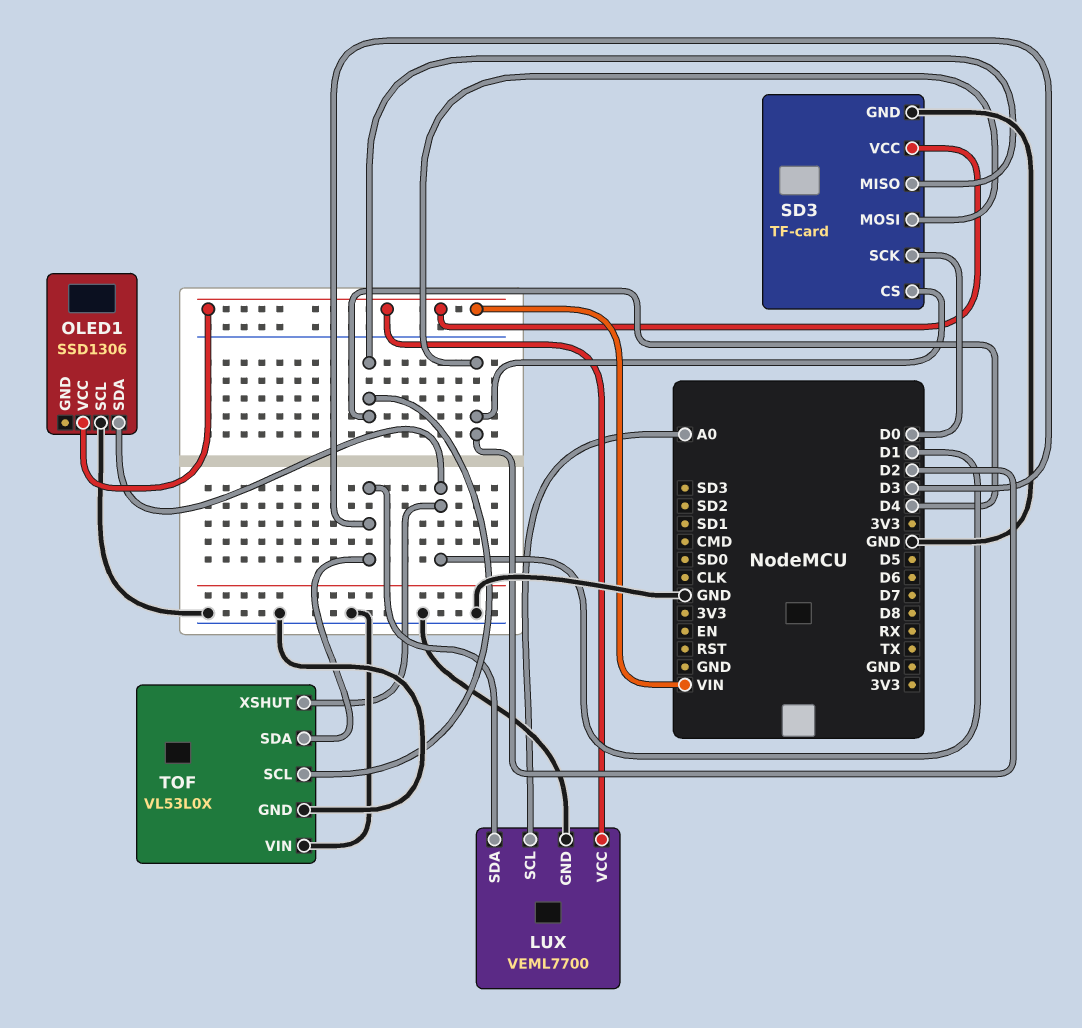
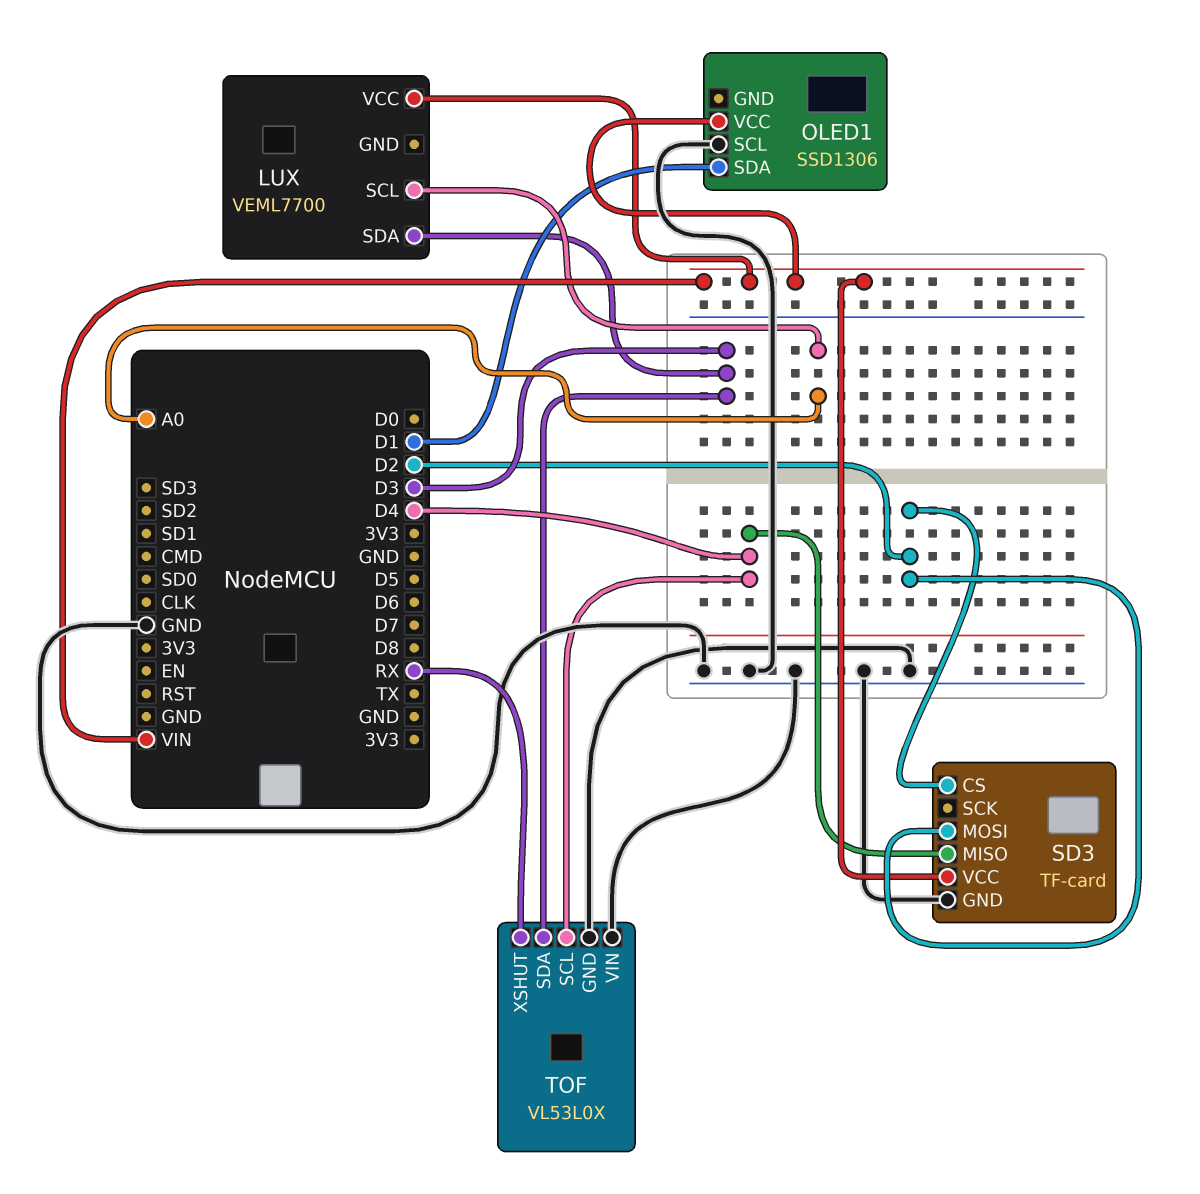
LUX pin GND: GND -> none
SD3 pin SCK: D0 -> none
TOF pin XSHUT: D1 -> RX

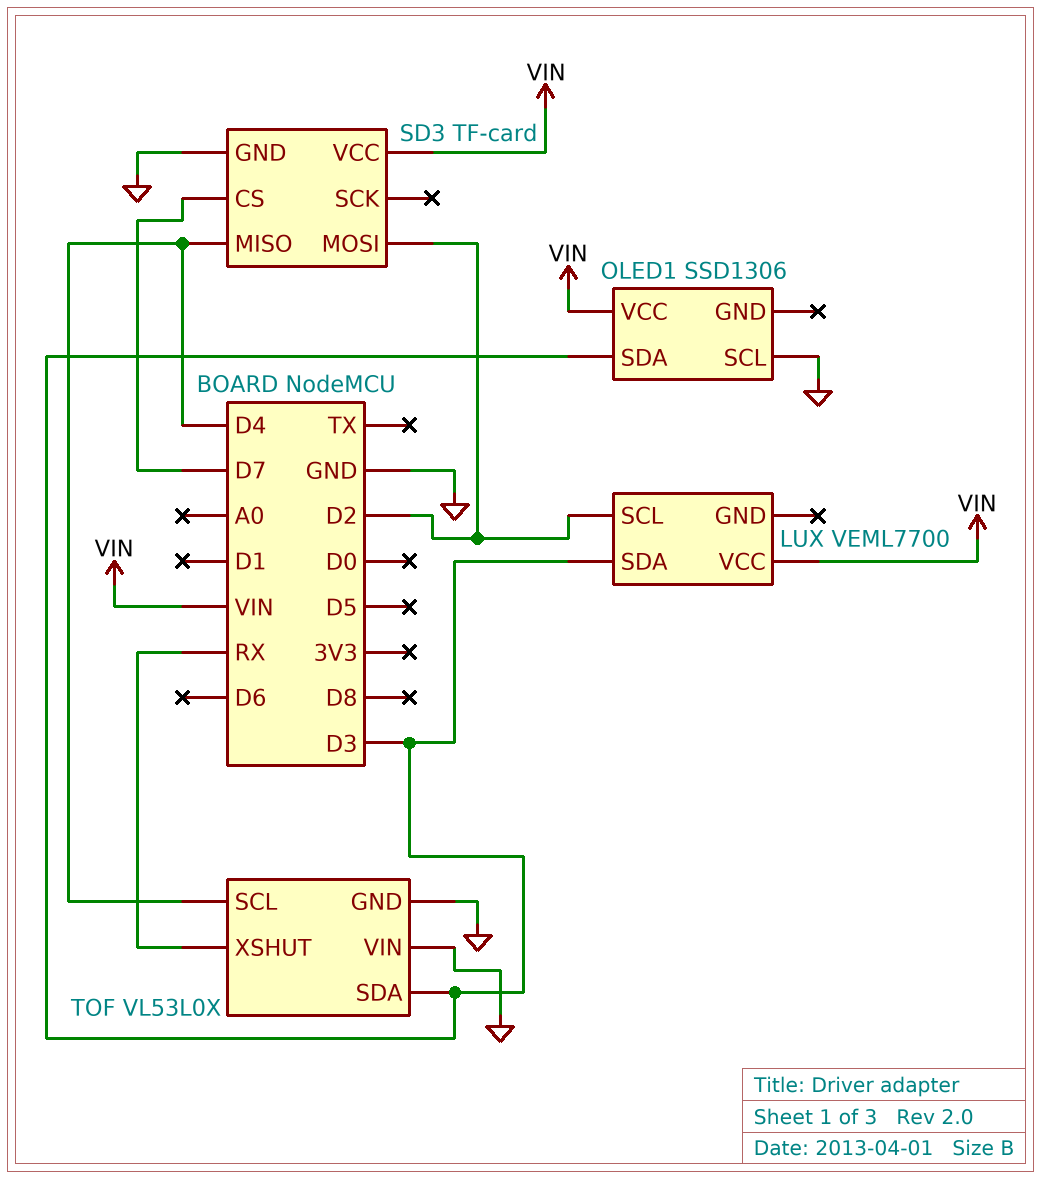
LUX pin SCL: A0 -> D2
OLED1 pin SDA: D1 -> D3
SD3 pin CS: D2 -> D7

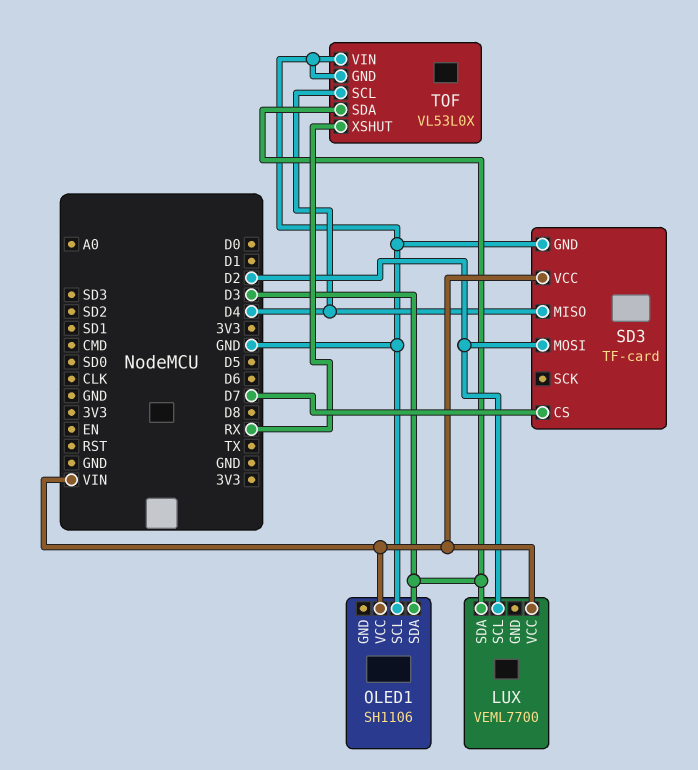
OLED1: SSD1306 -> SH1106

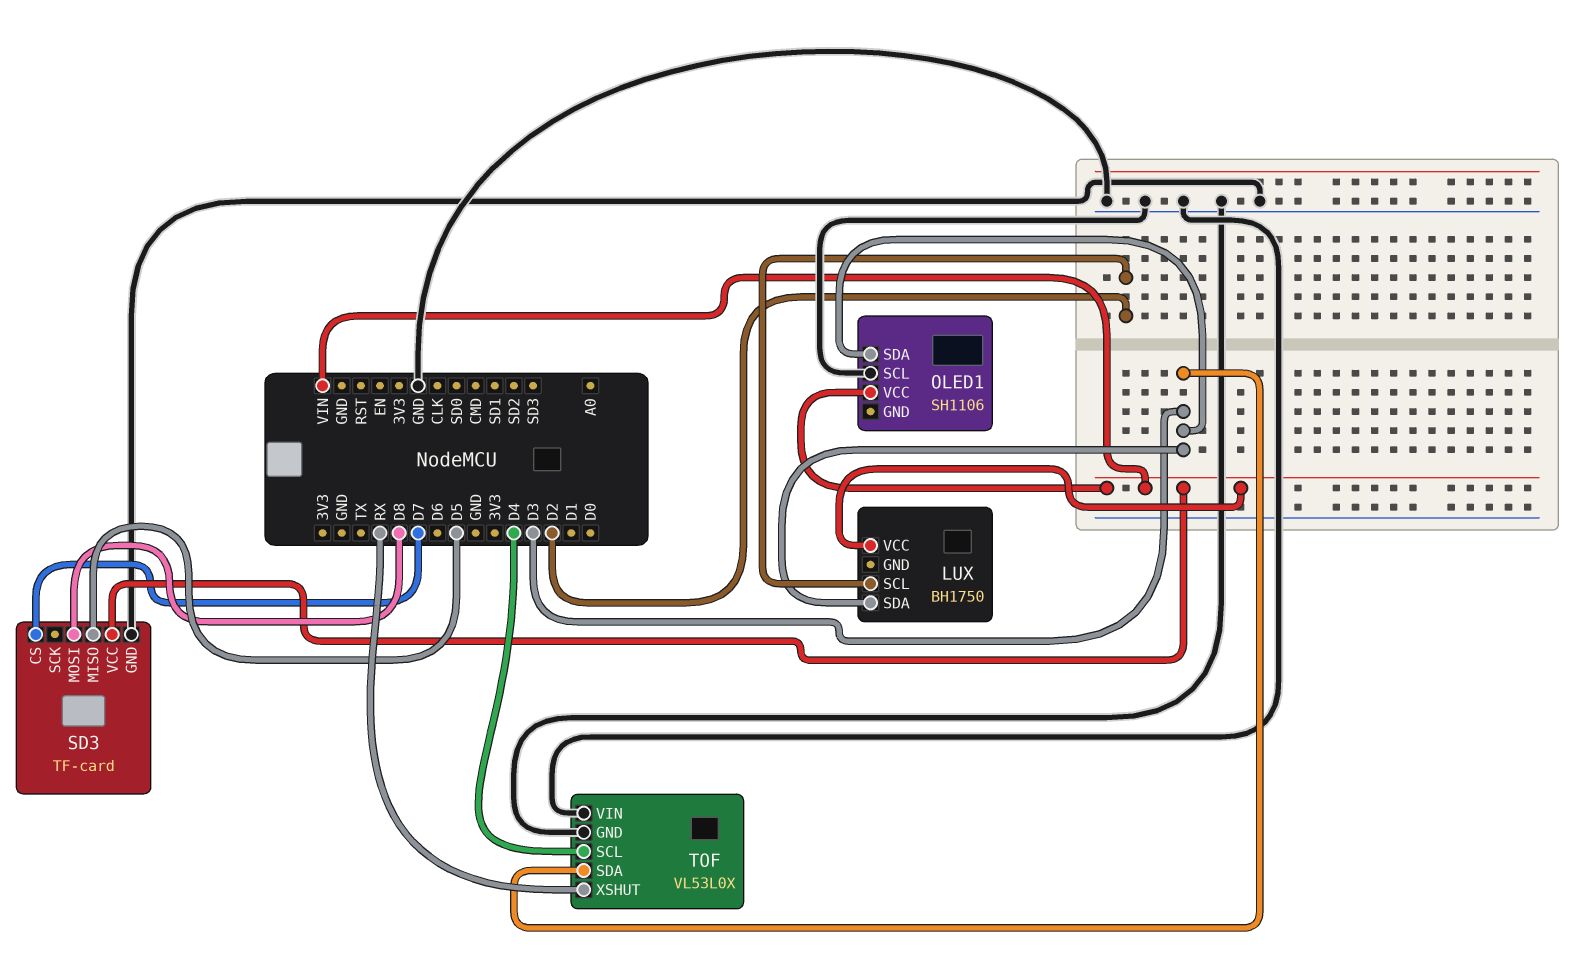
LUX: VEML7700 -> BH1750
SD3 pin MISO: D4 -> D5
SD3 pin MOSI: D2 -> D8

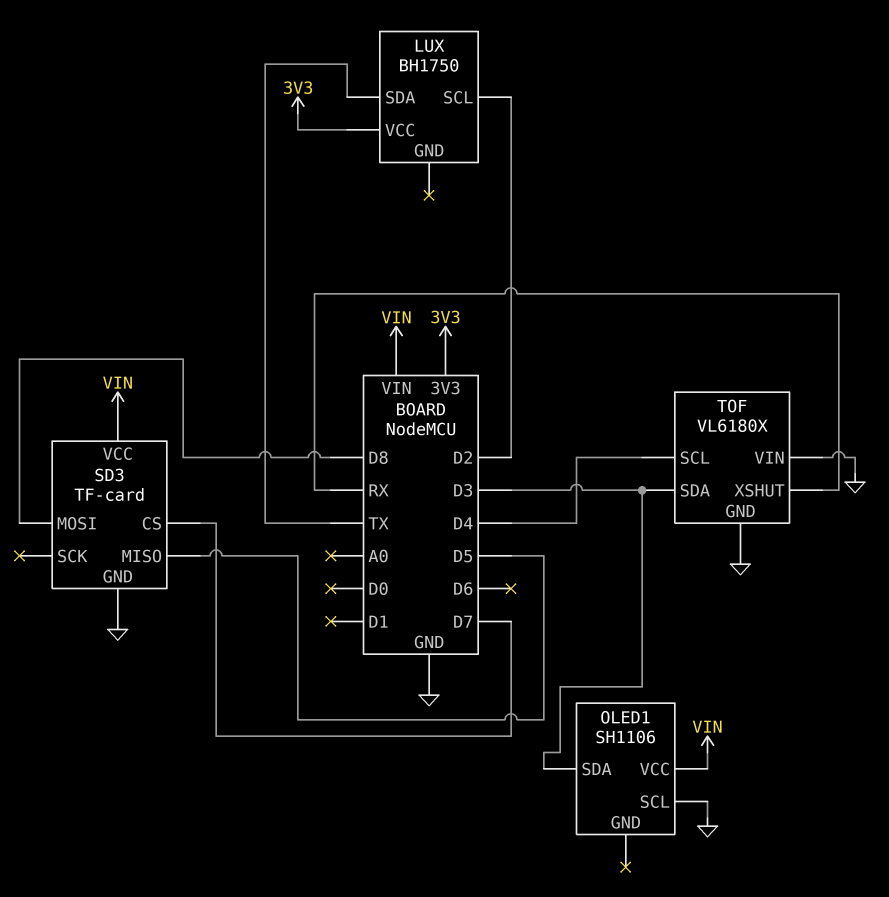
LUX pin SDA: D3 -> TX
LUX pin VCC: VIN -> 3V3
TOF: VL53L0X -> VL6180X

